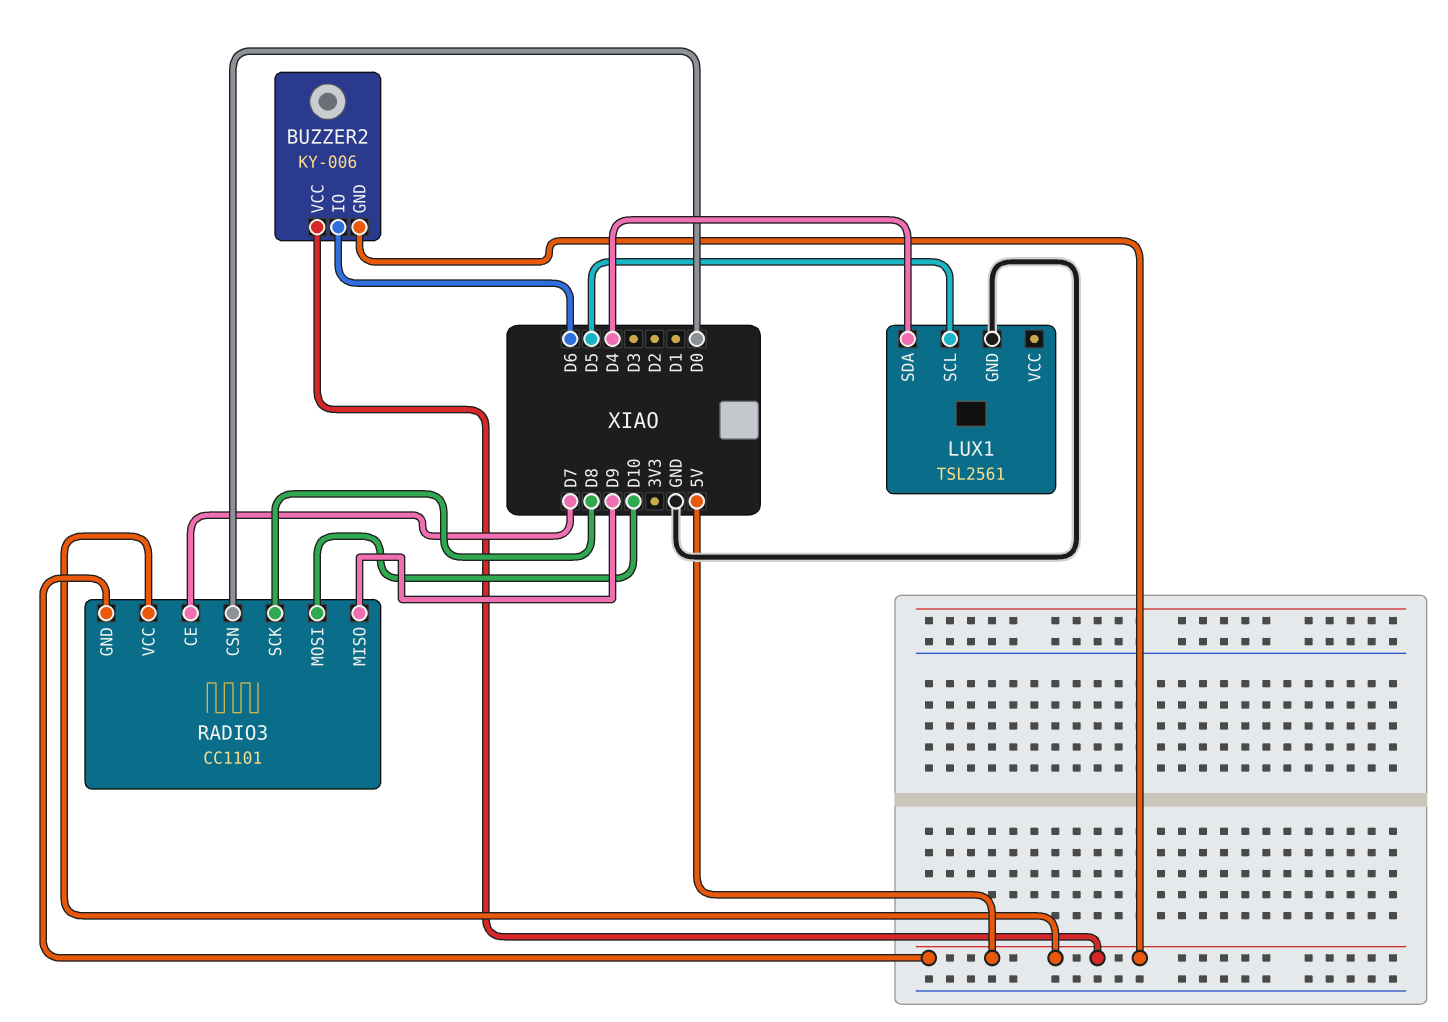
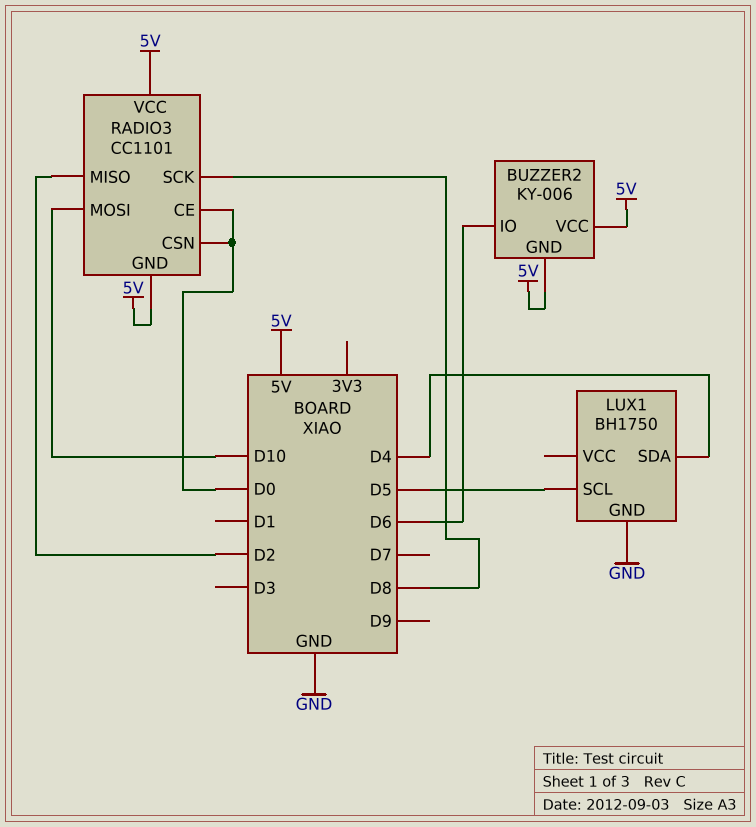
LUX1: TSL2561 -> BH1750
RADIO3 pin CE: D7 -> D0
RADIO3 pin MISO: D9 -> D2

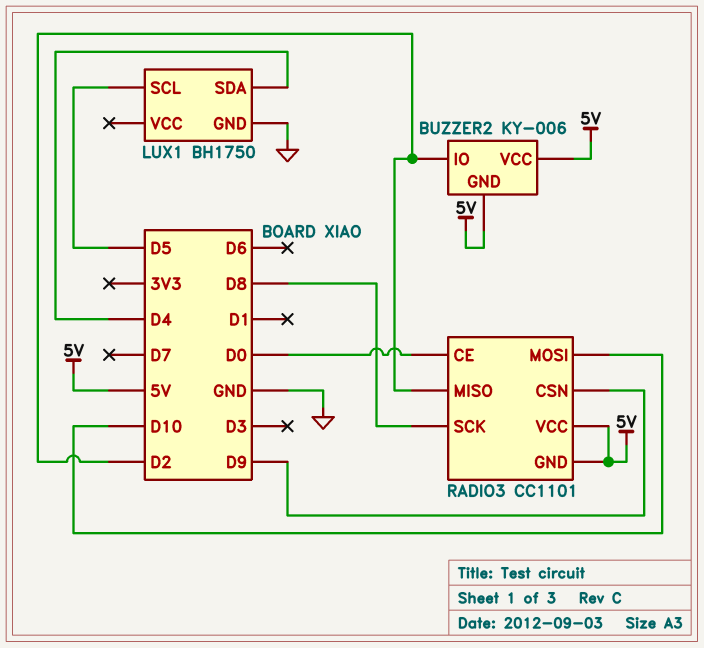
BUZZER2 pin IO: D6 -> D2
RADIO3 pin CSN: D0 -> D9

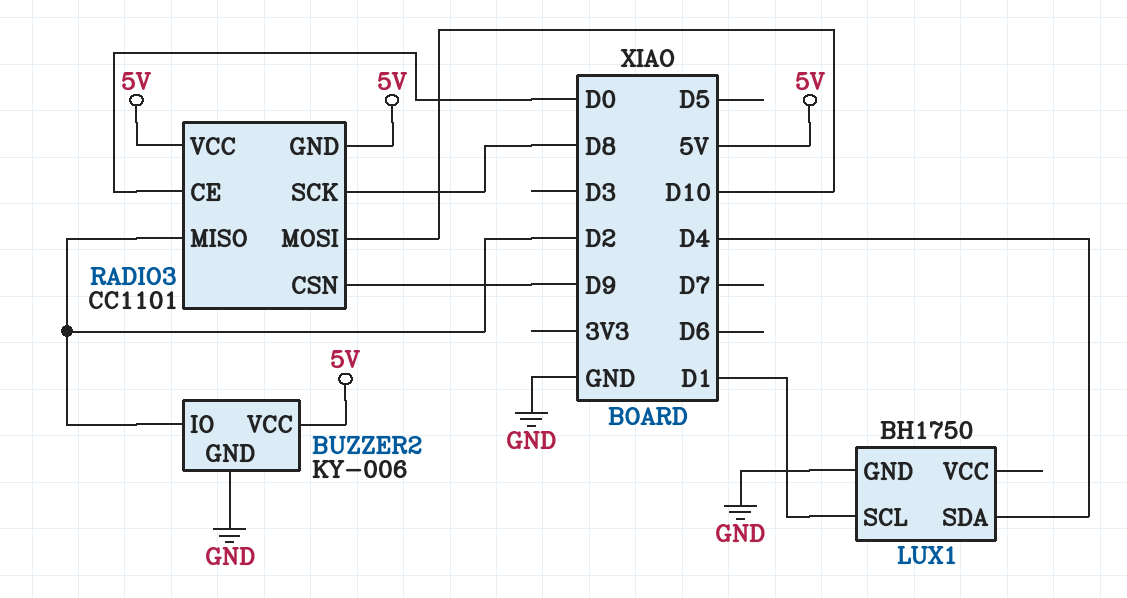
BUZZER2 pin GND: 5V -> GND
LUX1 pin SCL: D5 -> D1

